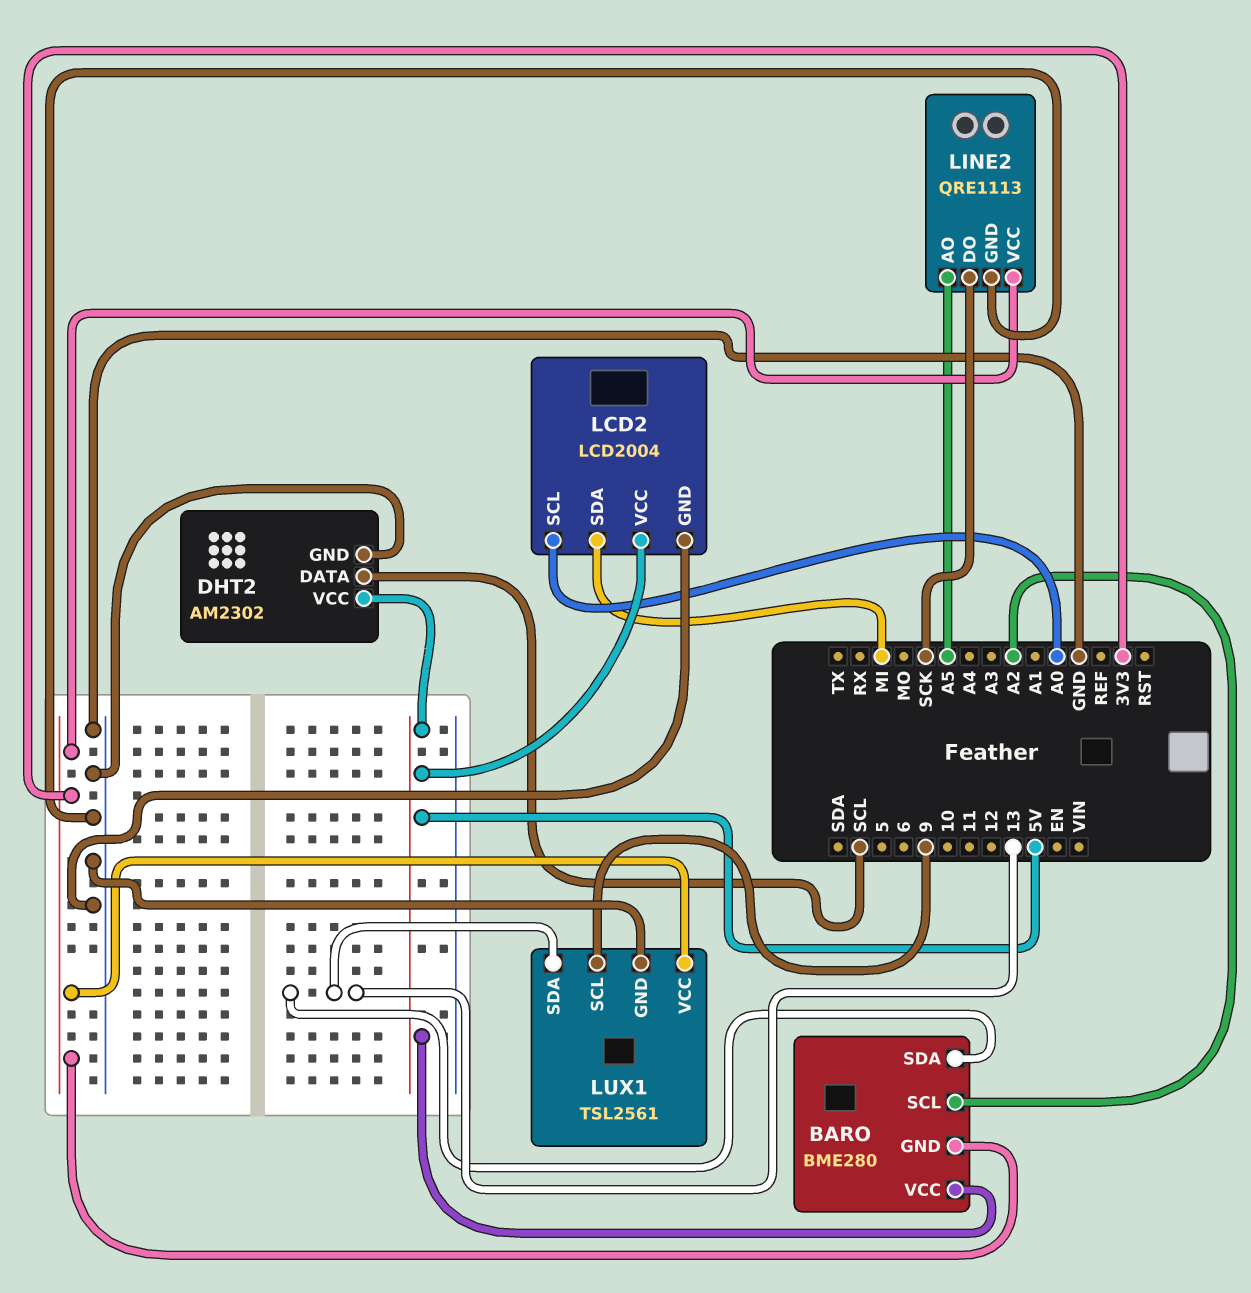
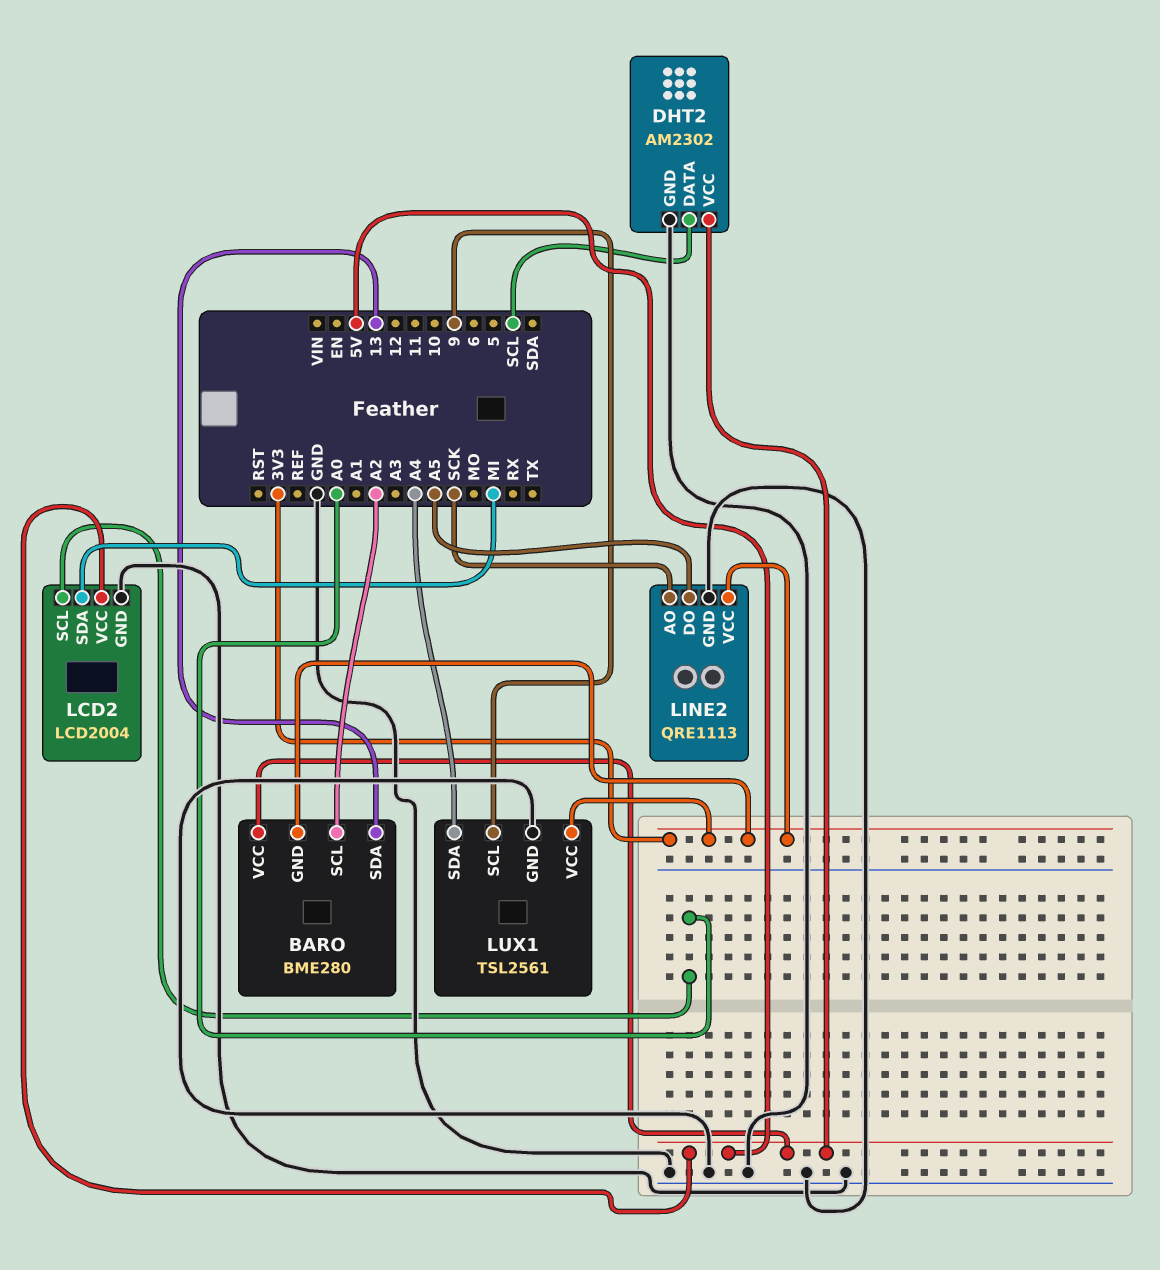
LINE2 pin AO: A5 -> SCK
LINE2 pin DO: SCK -> A5
LUX1 pin SDA: 13 -> A4

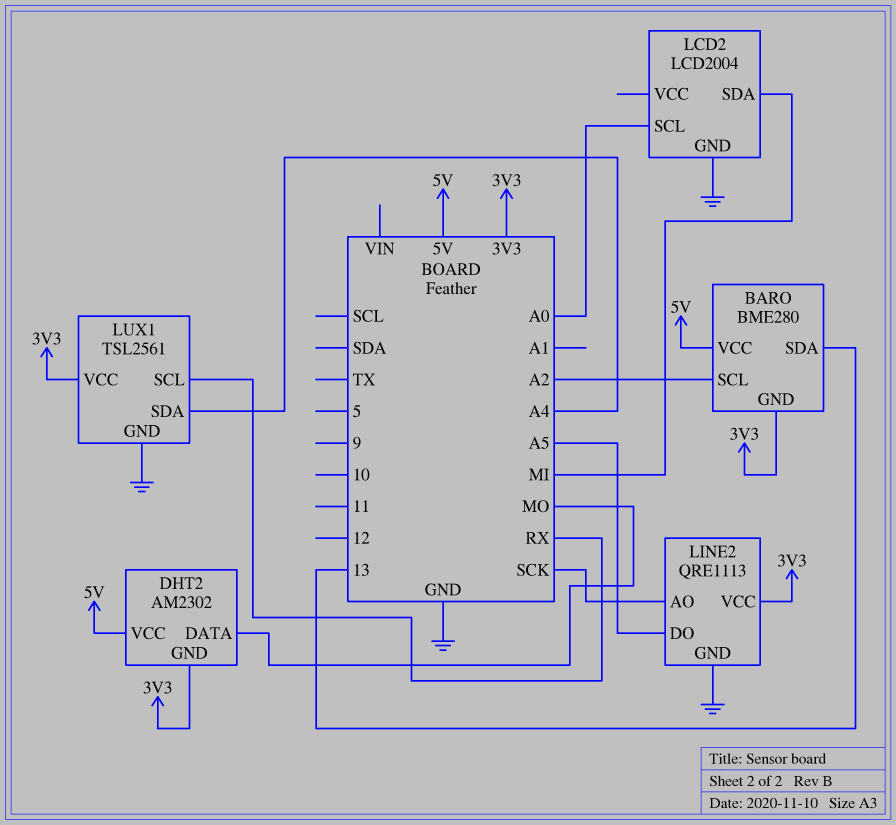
DHT2 pin DATA: SCL -> MO
DHT2 pin GND: GND -> 3V3
LCD2 pin VCC: 5V -> none
LUX1 pin SCL: 9 -> RX

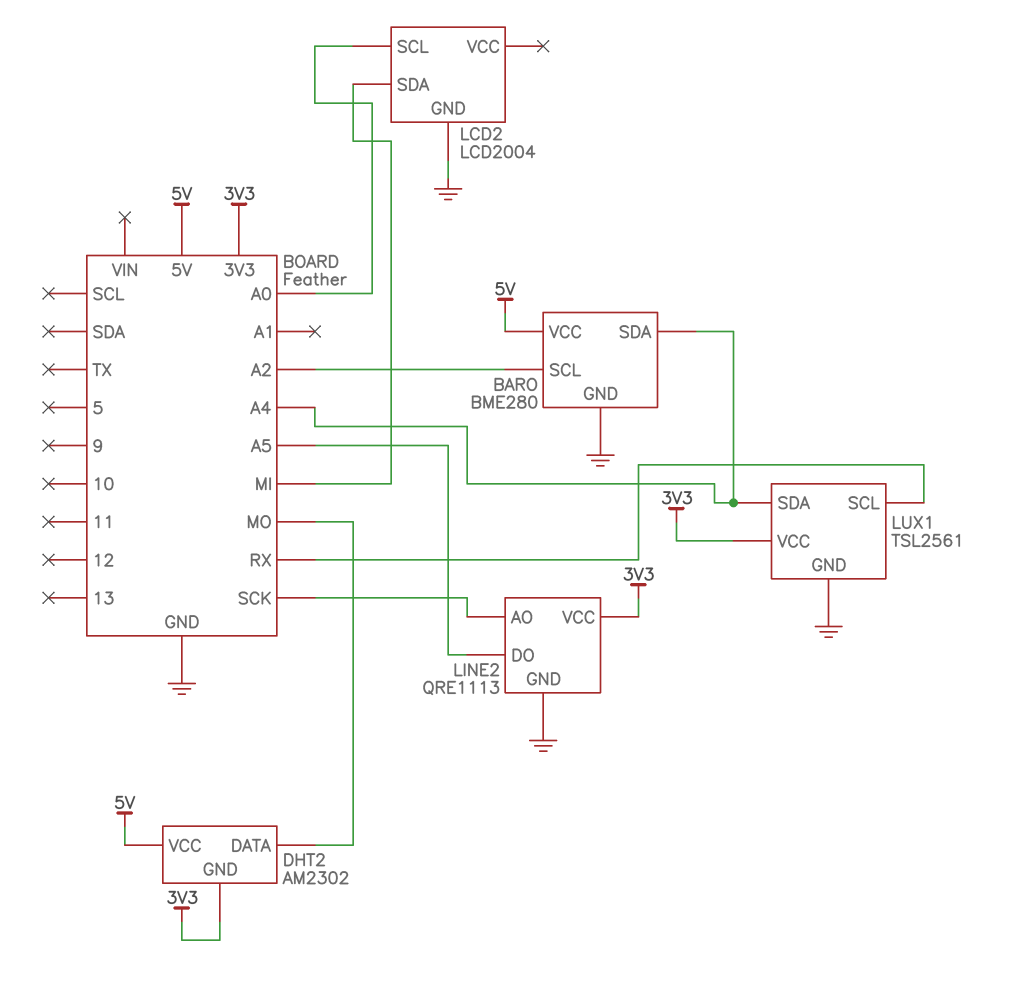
BARO pin GND: 3V3 -> GND
BARO pin SDA: 13 -> A4

